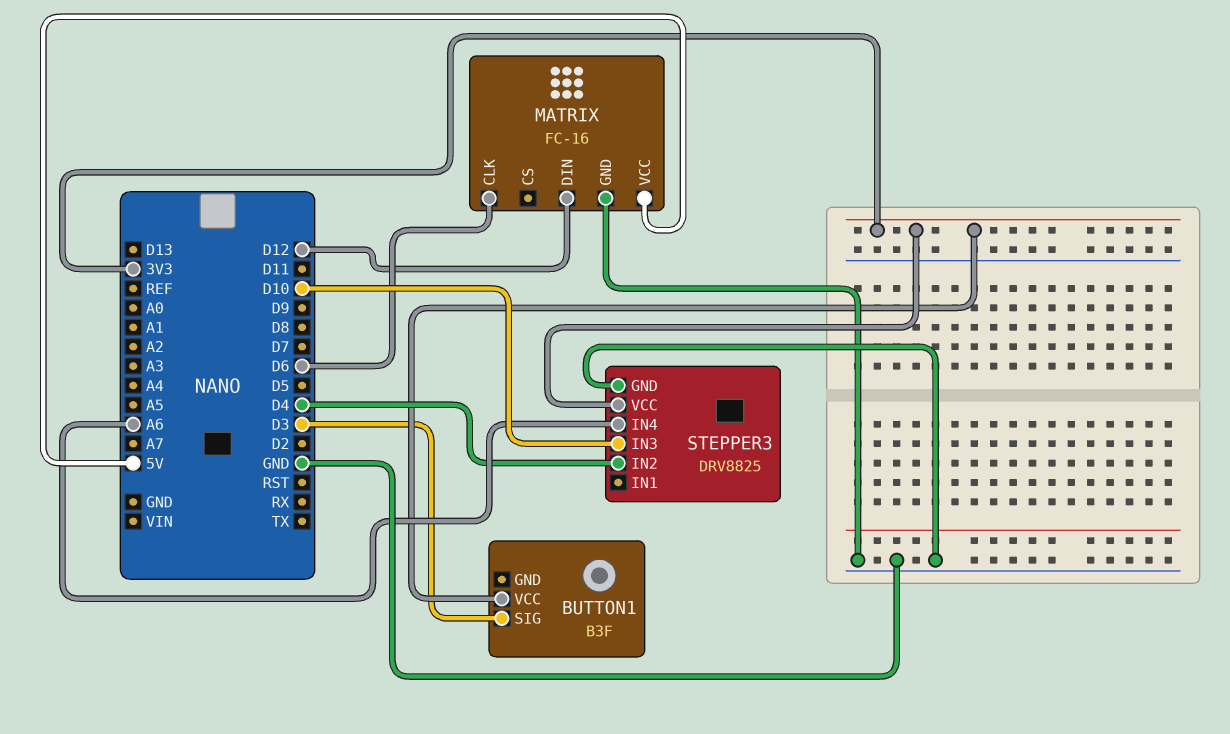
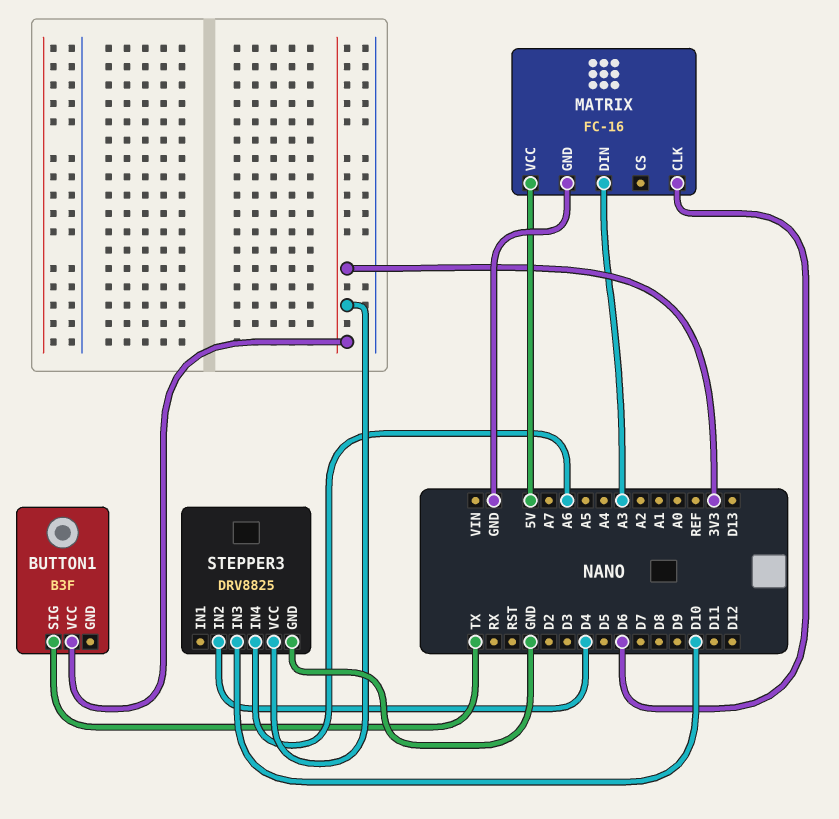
BUTTON1 pin SIG: D3 -> TX
MATRIX pin DIN: D12 -> A3

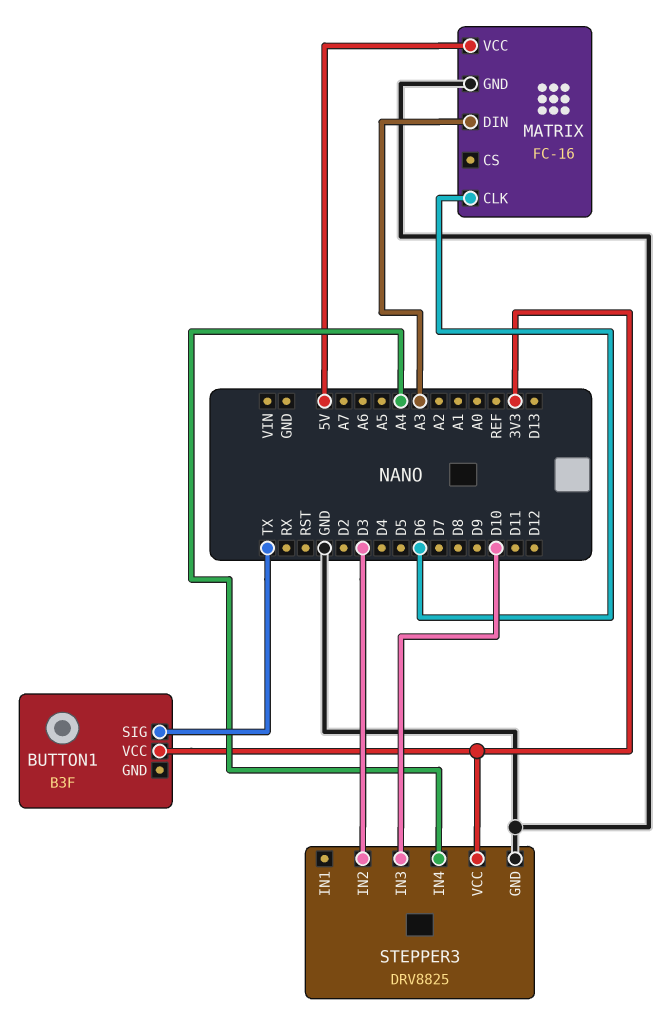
STEPPER3 pin IN2: D4 -> D3
STEPPER3 pin IN4: A6 -> A4

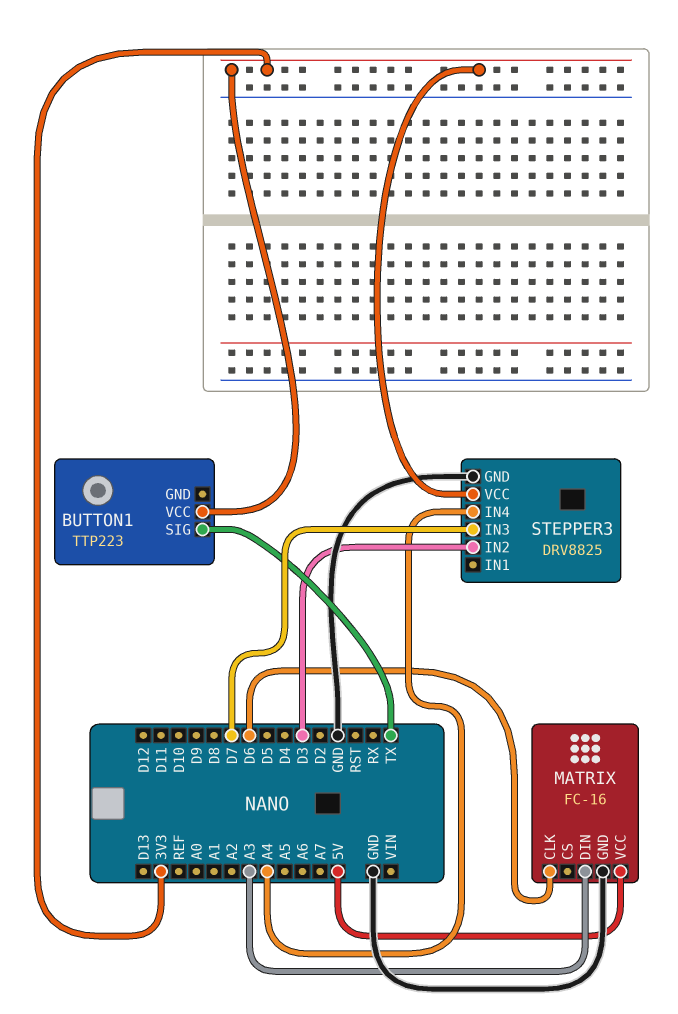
BUTTON1: B3F -> TTP223
STEPPER3 pin IN3: D10 -> D7

